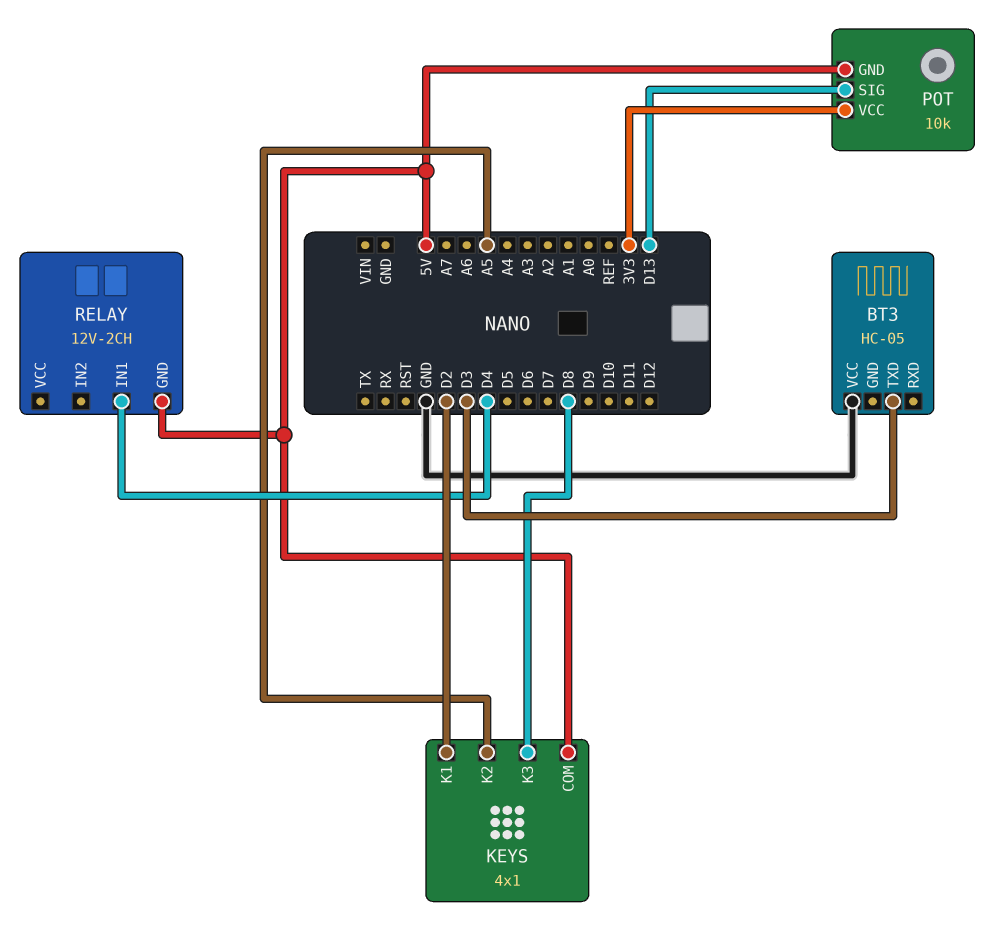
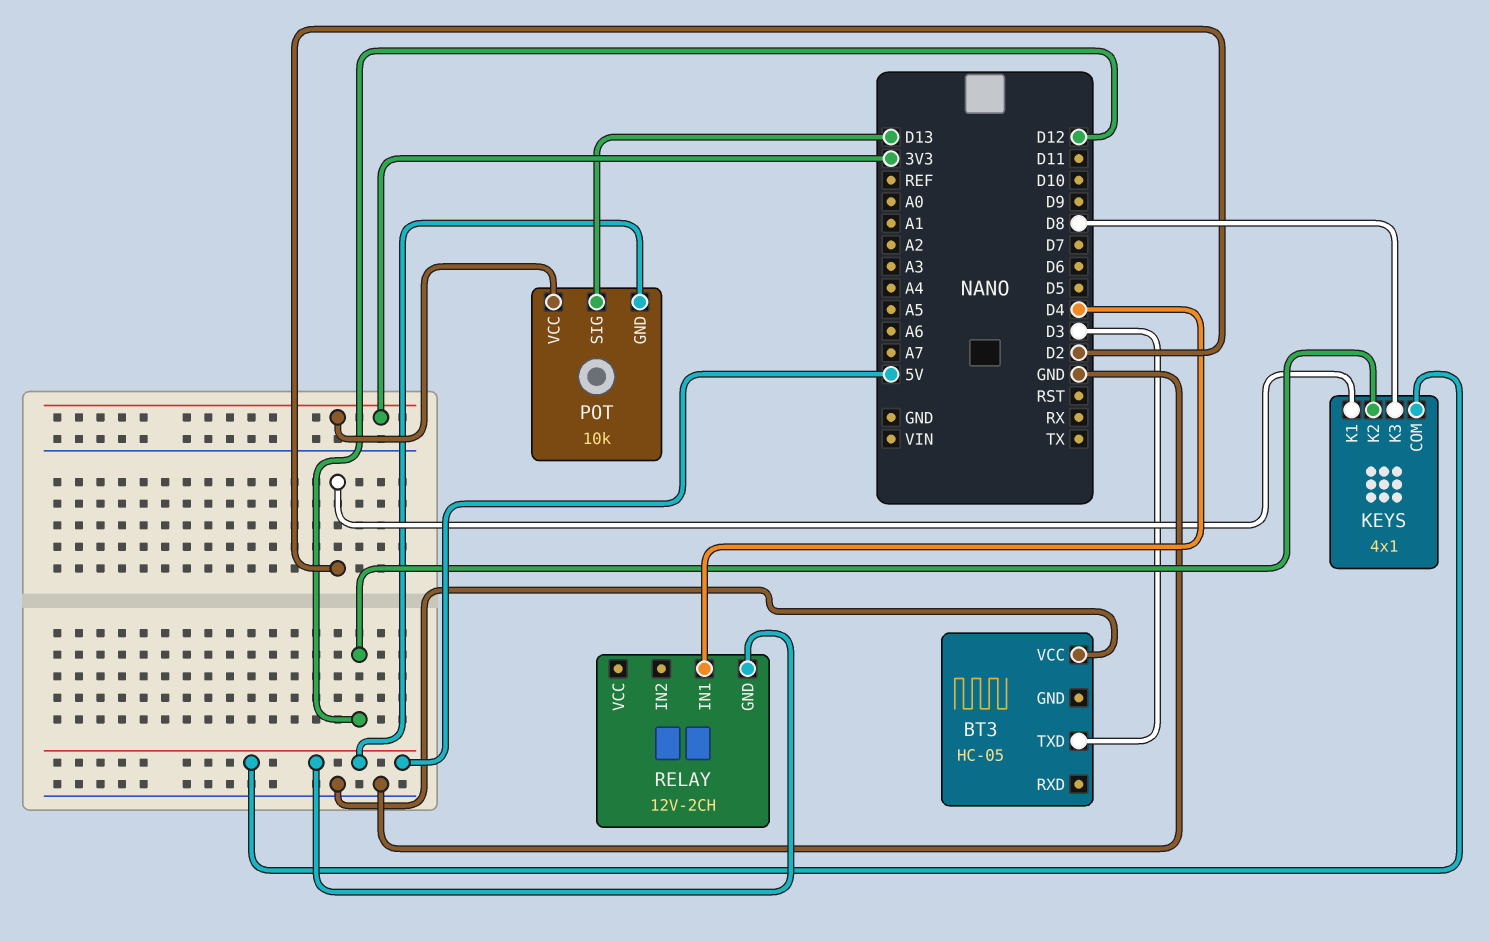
KEYS pin K2: A5 -> D12

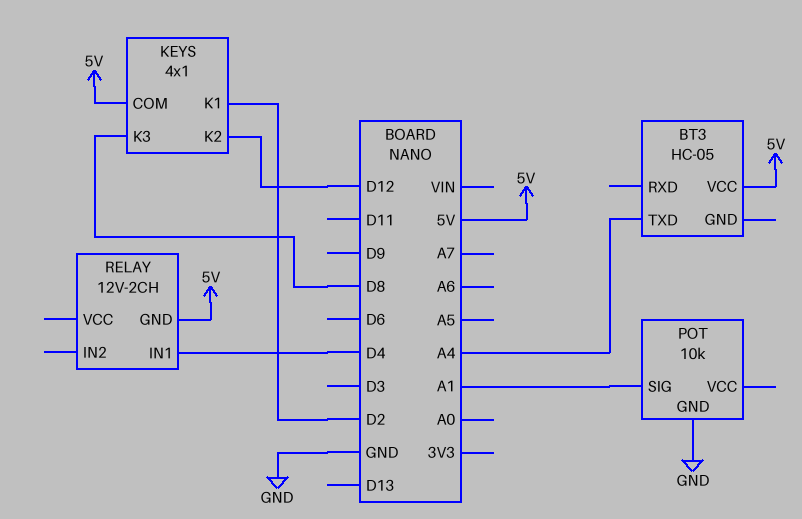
BT3 pin TXD: D3 -> A4
BT3 pin VCC: GND -> 5V
POT pin GND: 5V -> GND
POT pin SIG: D13 -> A1
POT pin VCC: 3V3 -> none

